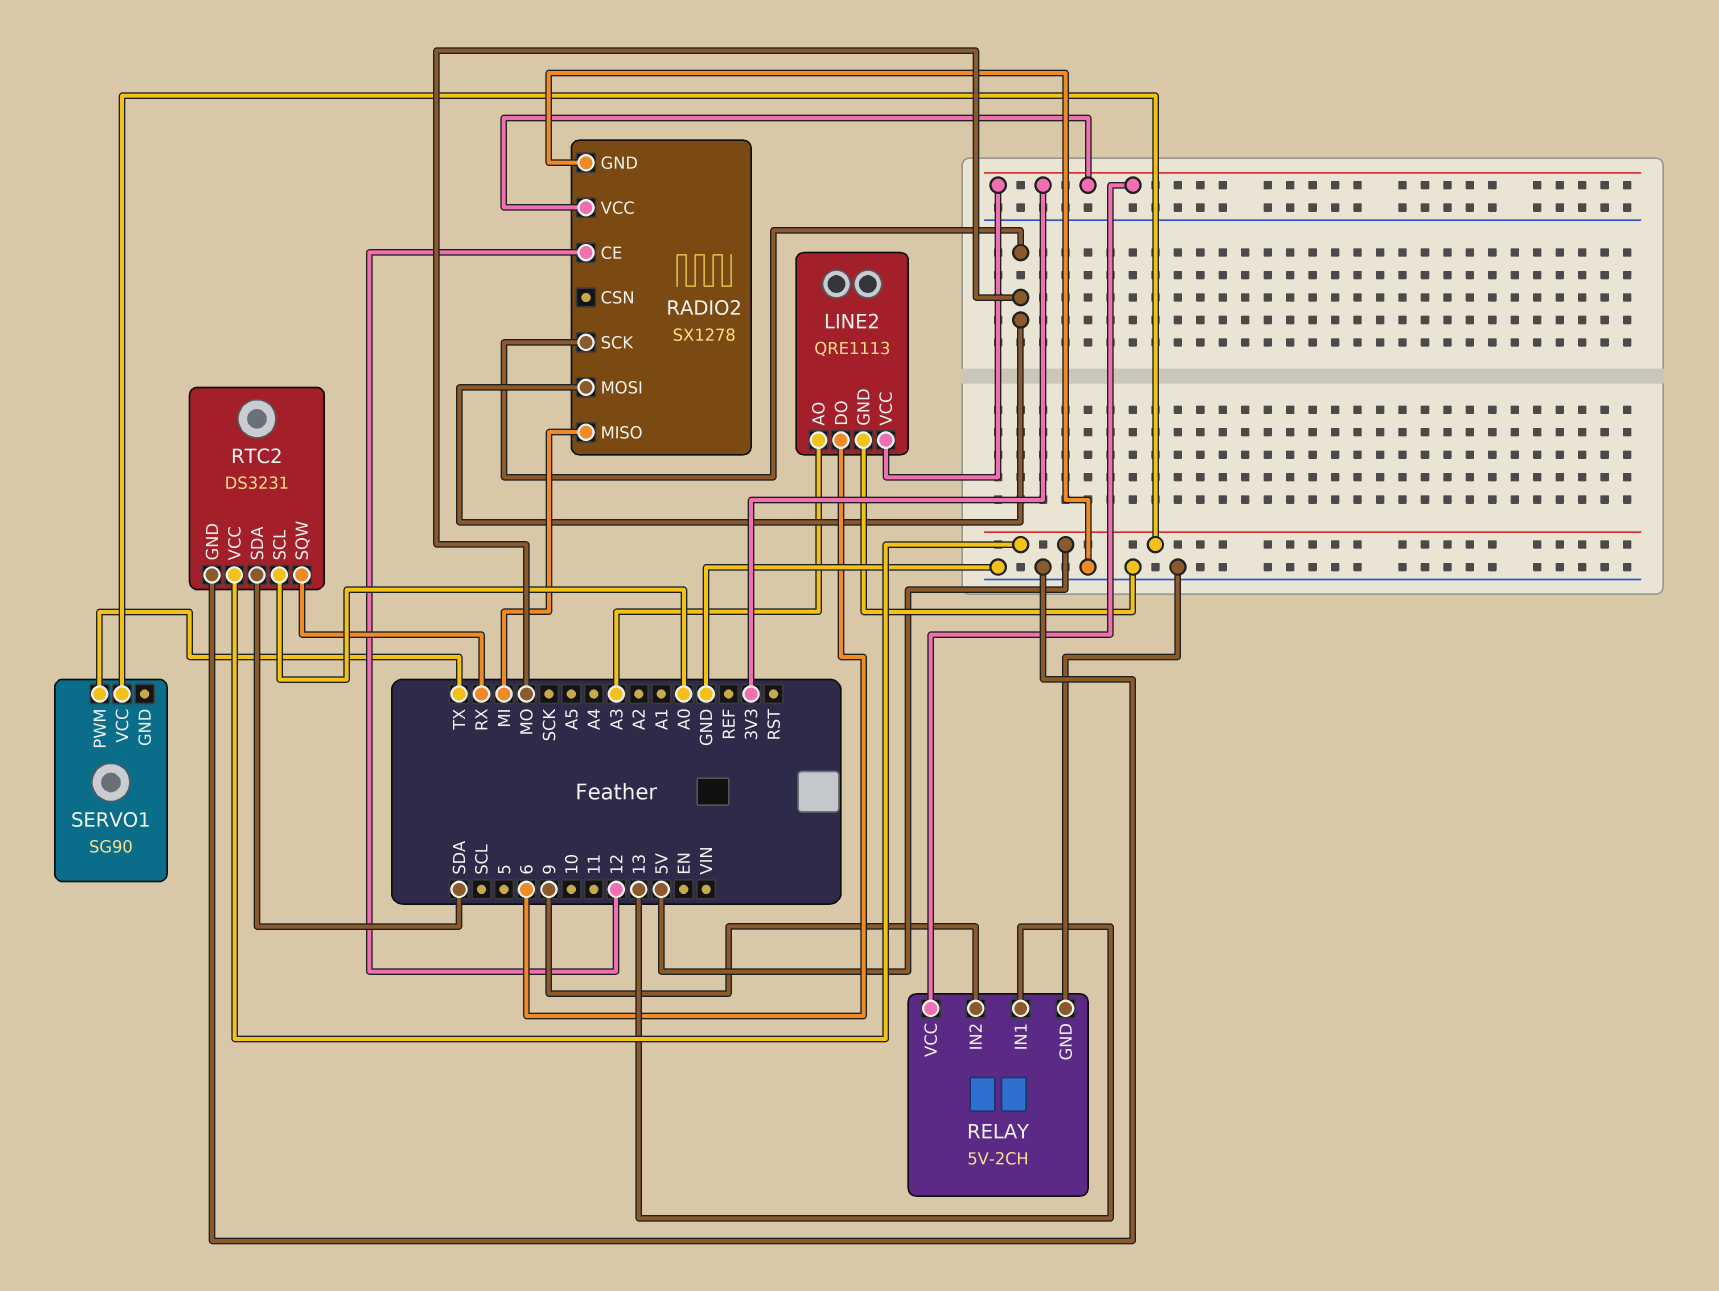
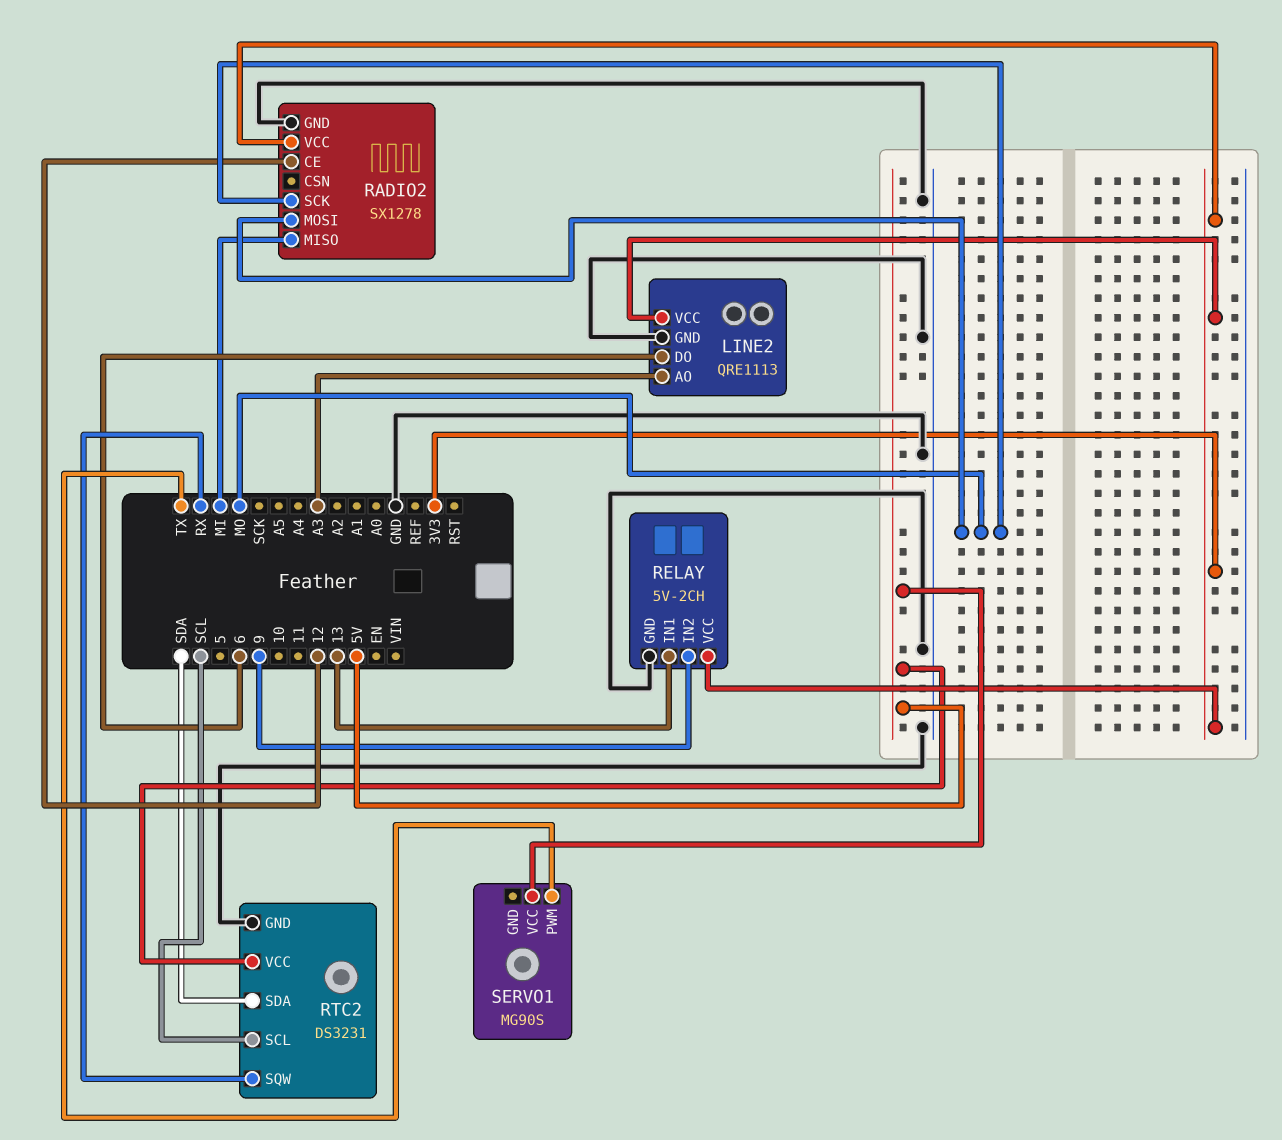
RTC2 pin SCL: A0 -> SCL
SERVO1: SG90 -> MG90S

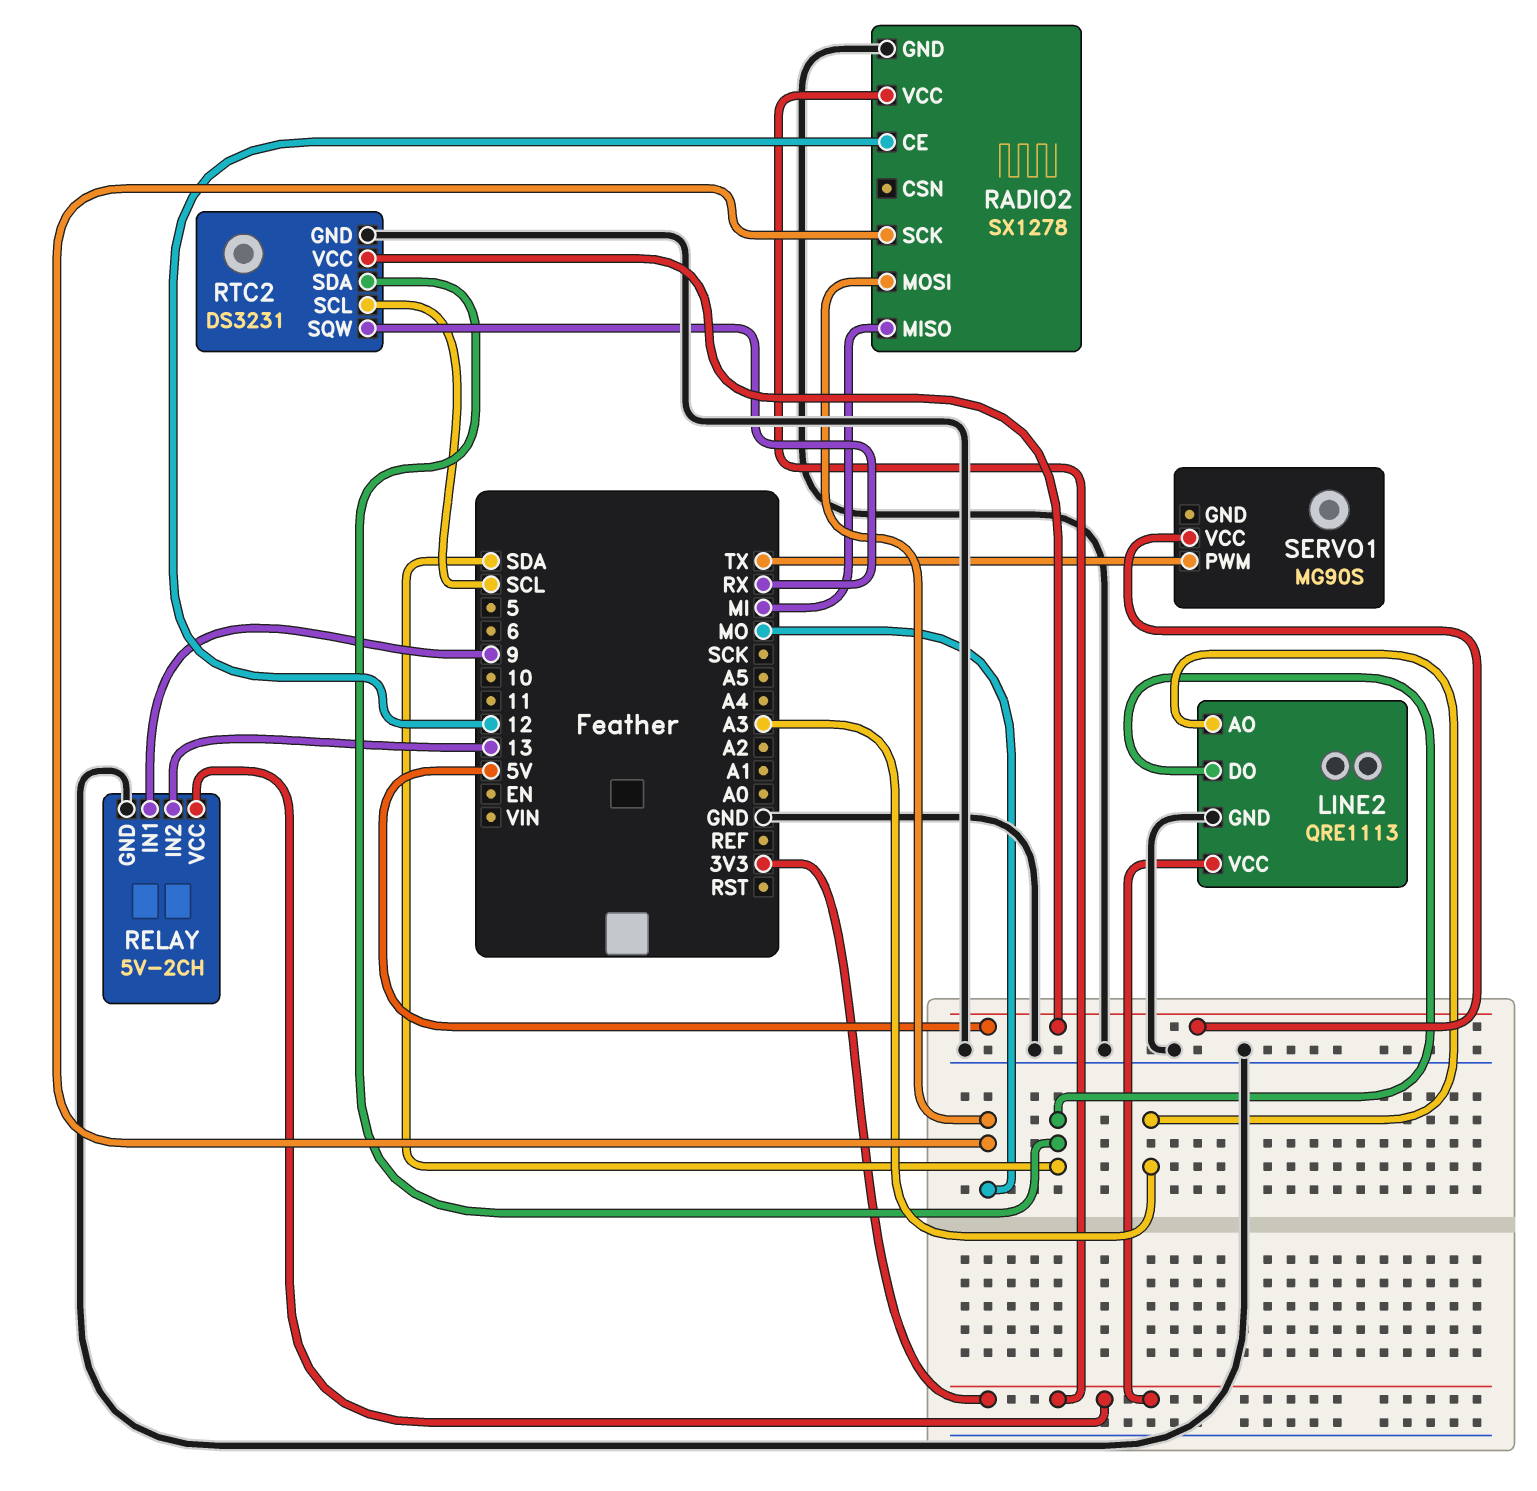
LINE2 pin DO: 6 -> SDA
RELAY pin IN1: 13 -> 9
RELAY pin IN2: 9 -> 13

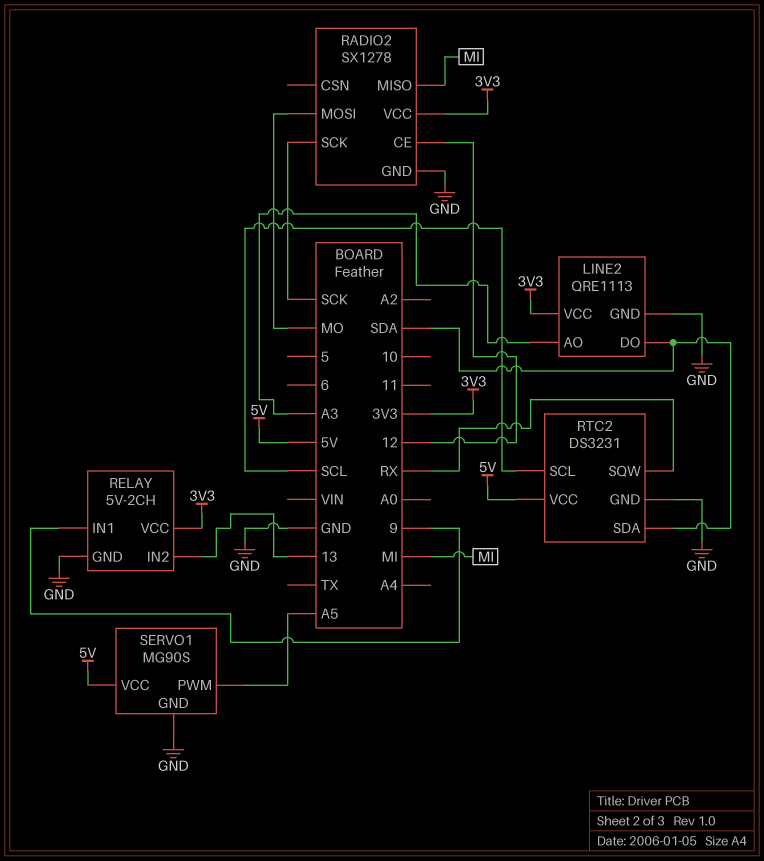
RADIO2 pin SCK: MO -> SCK
SERVO1 pin GND: none -> GND
SERVO1 pin PWM: TX -> A5

